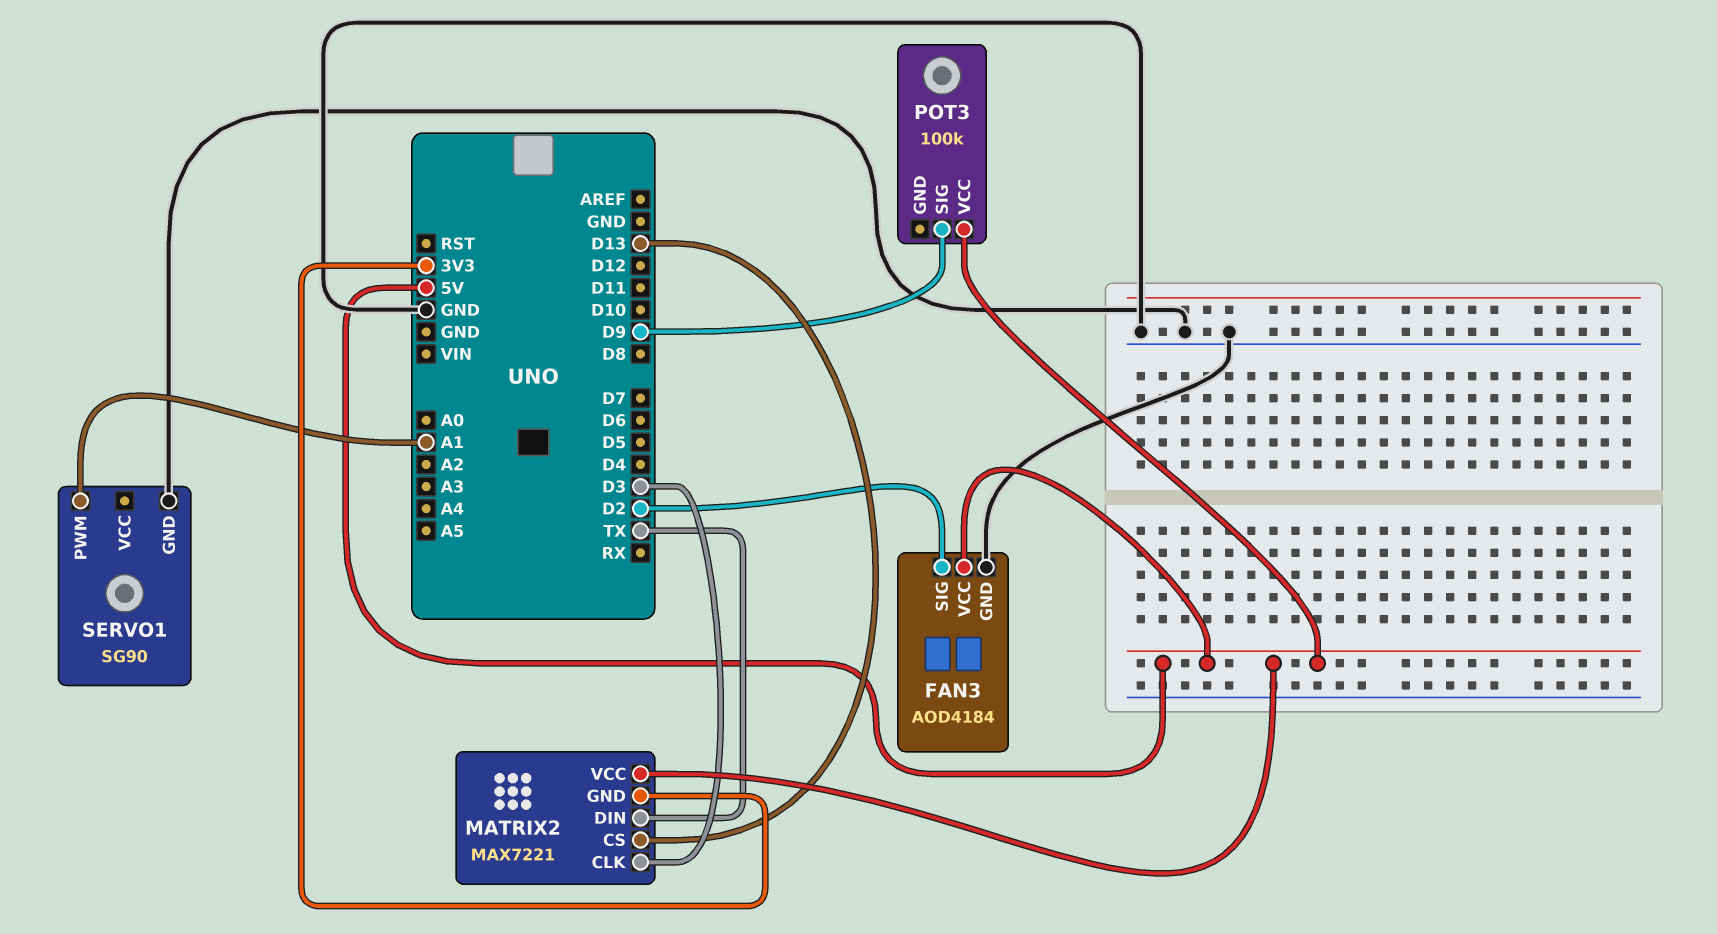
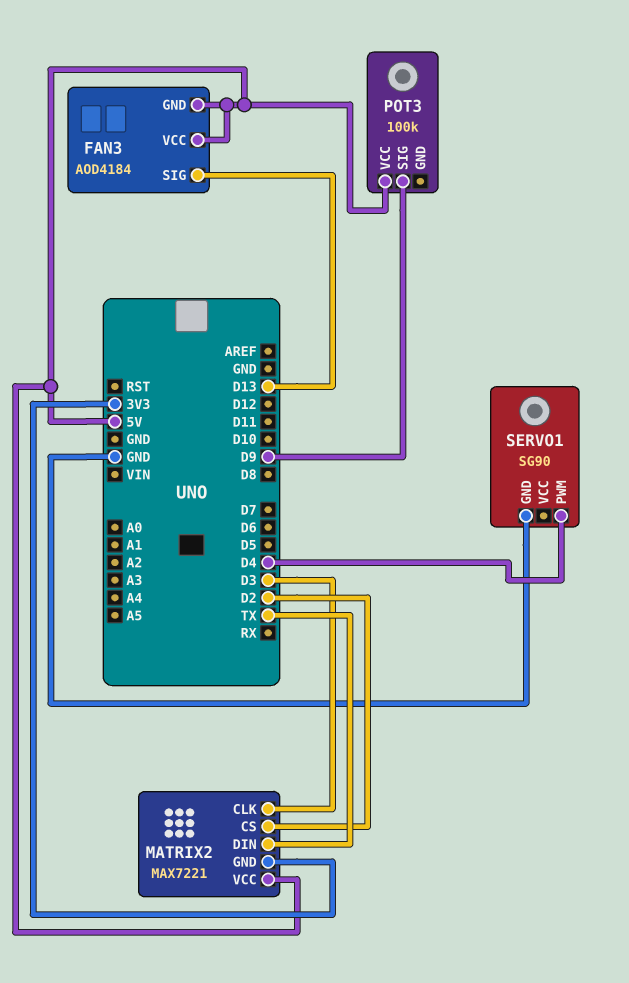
FAN3 pin GND: GND -> 5V
FAN3 pin SIG: D2 -> D13
MATRIX2 pin CS: D13 -> D2
SERVO1 pin PWM: A1 -> D4

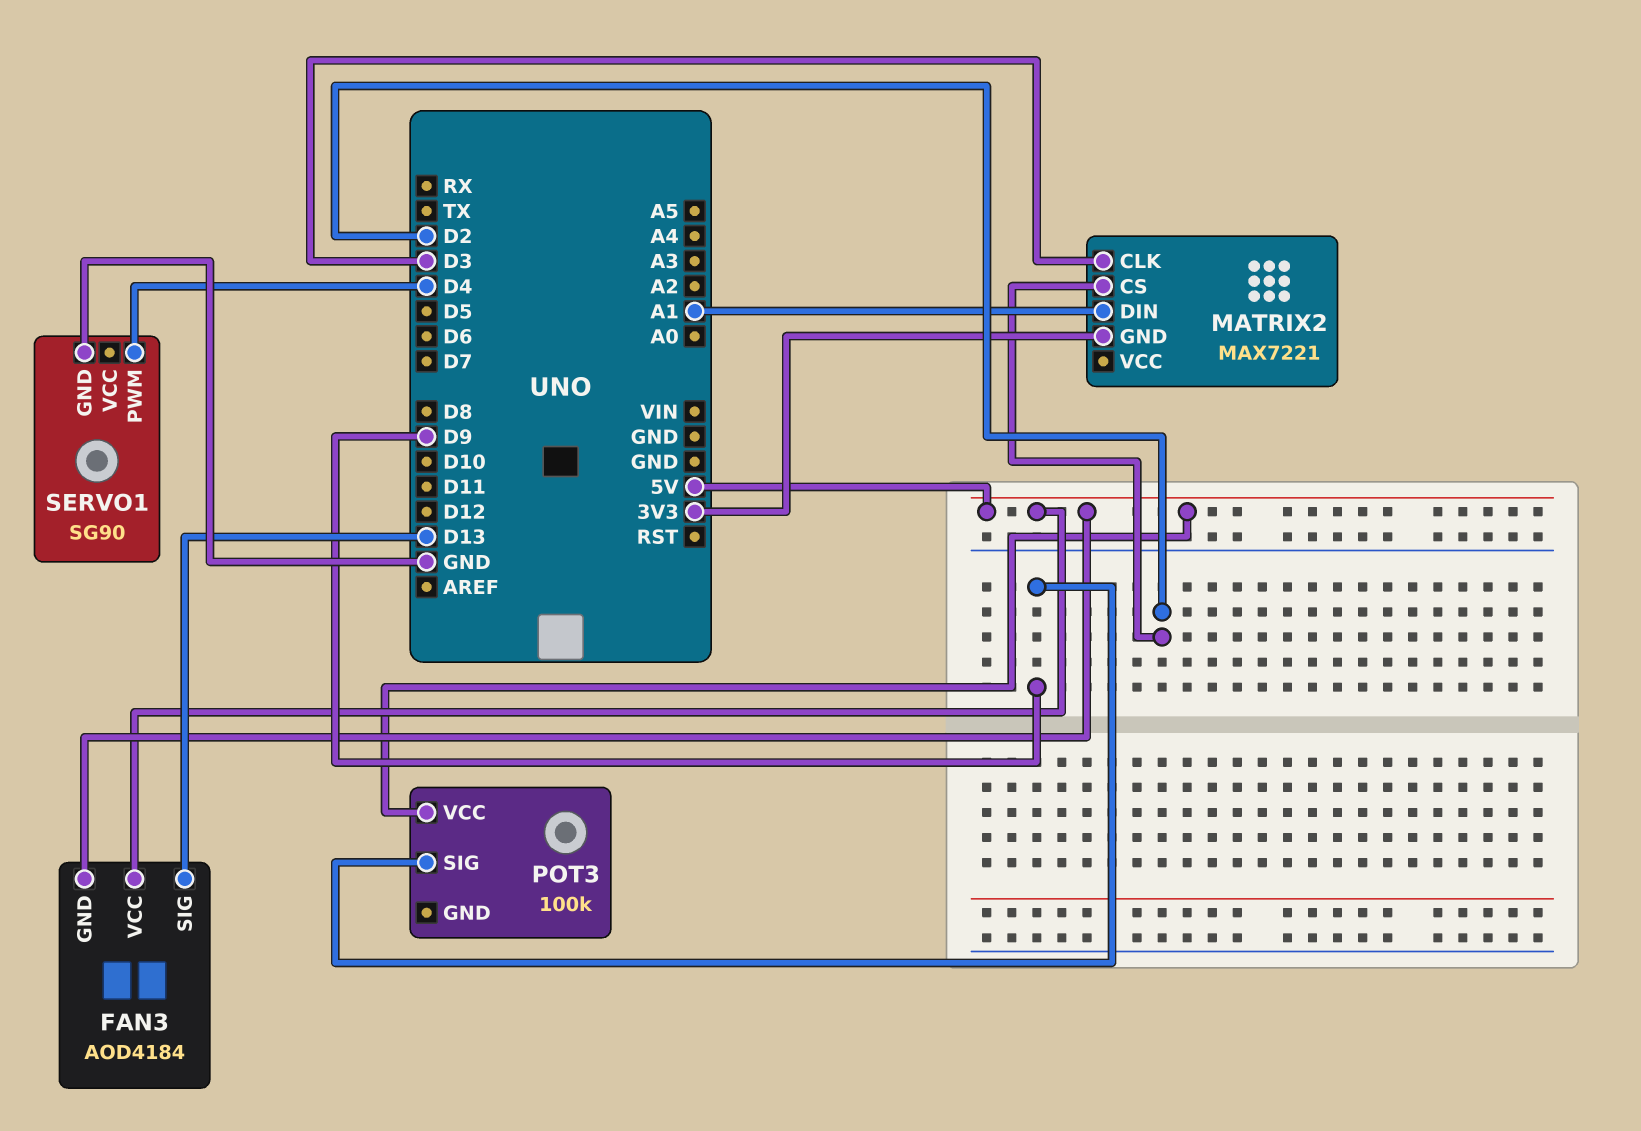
MATRIX2 pin DIN: TX -> A1
MATRIX2 pin VCC: 5V -> none

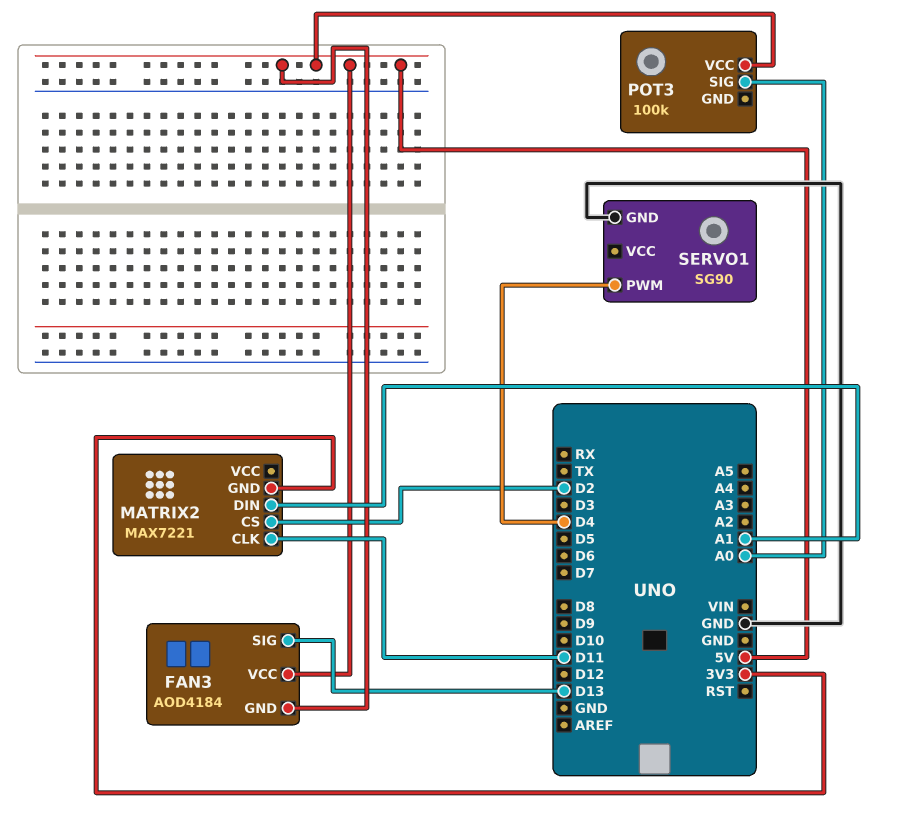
MATRIX2 pin CLK: D3 -> D11
POT3 pin SIG: D9 -> A0

